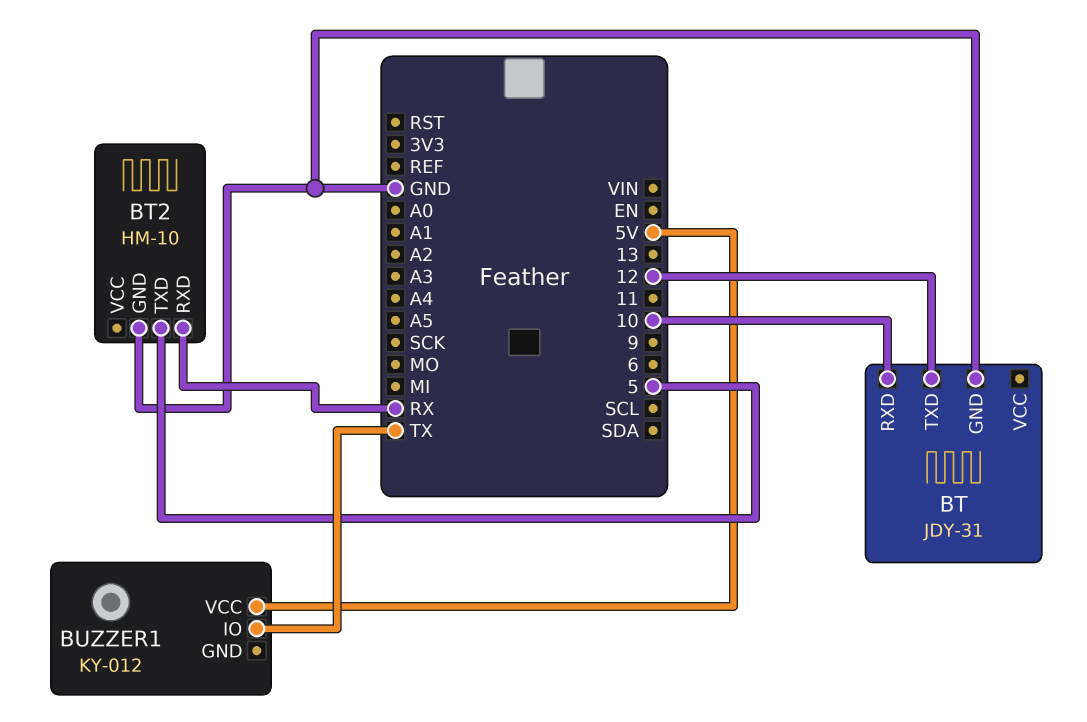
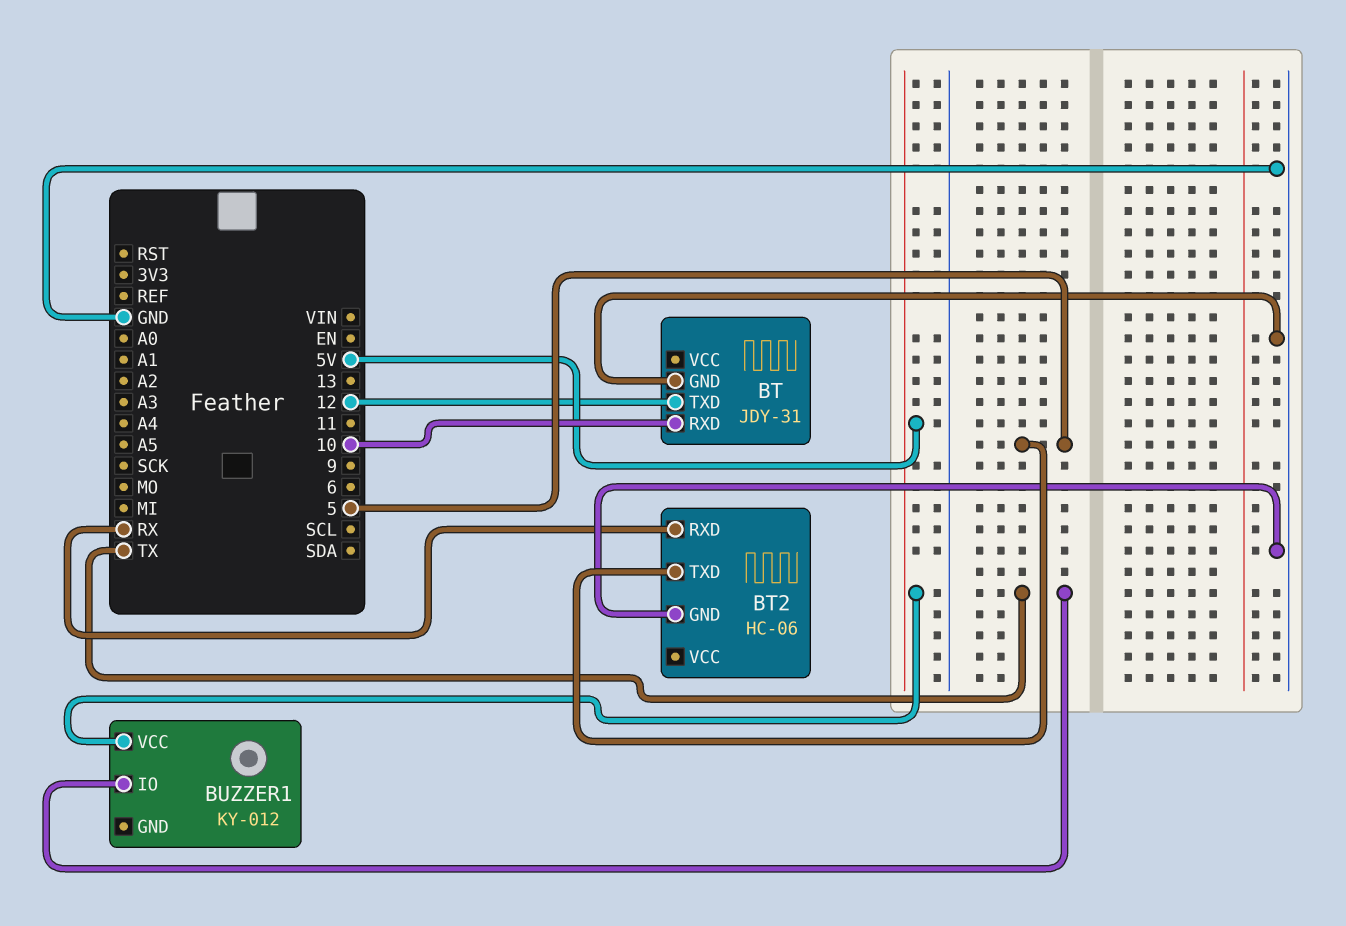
BT2: HM-10 -> HC-06

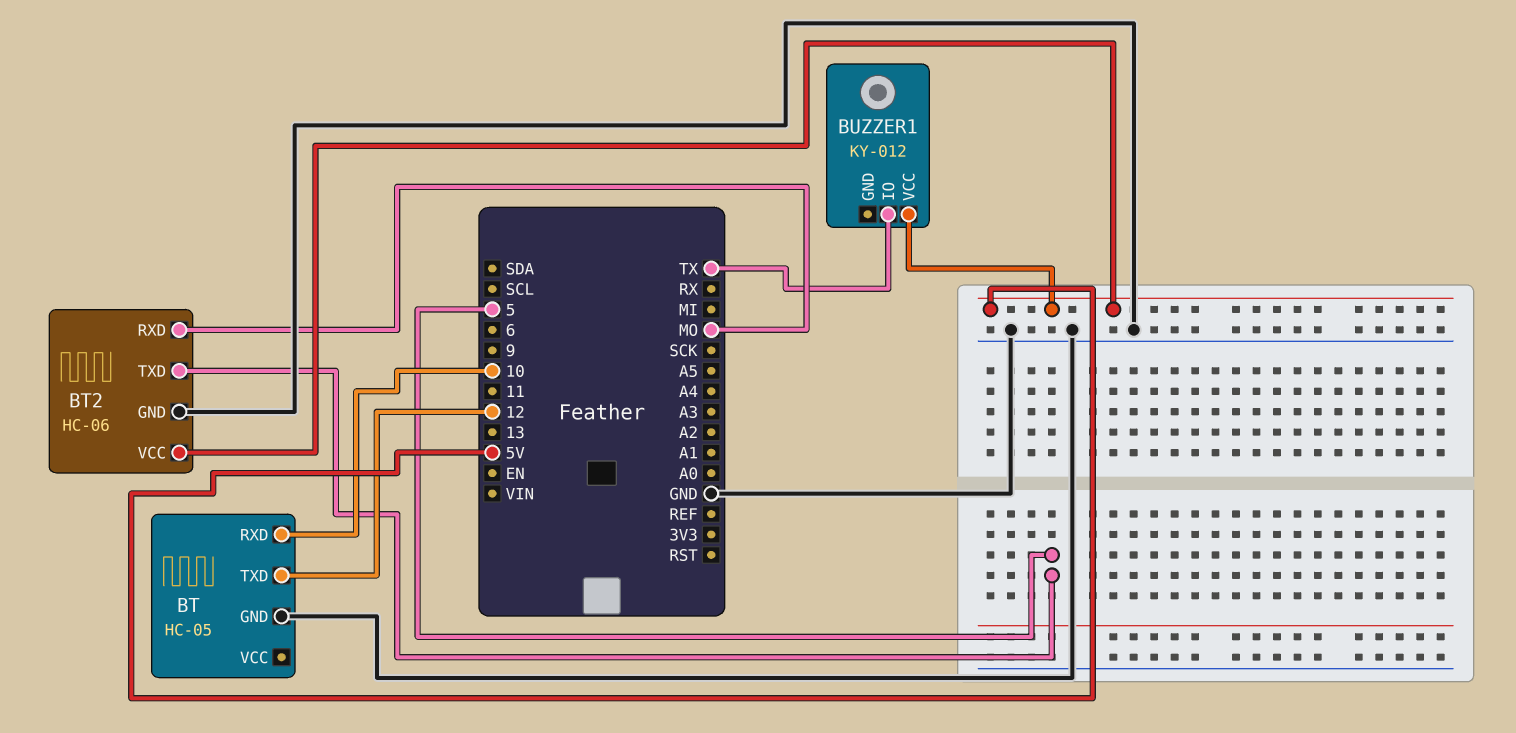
BT: JDY-31 -> HC-05
BT2 pin RXD: RX -> MO
BT2 pin VCC: none -> 5V

